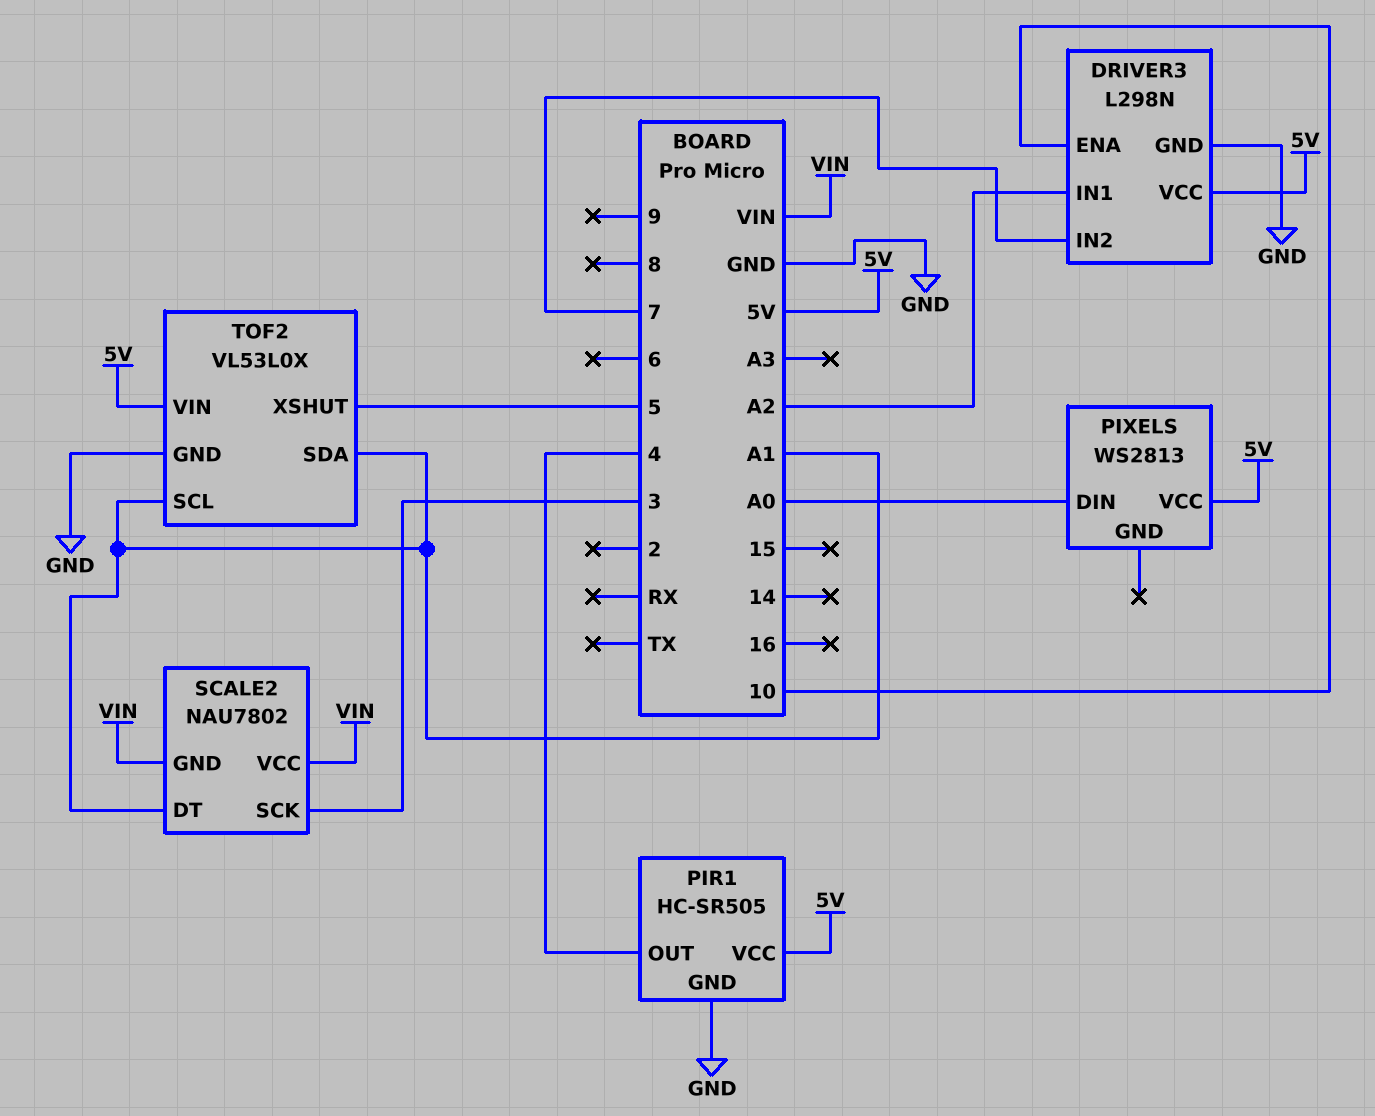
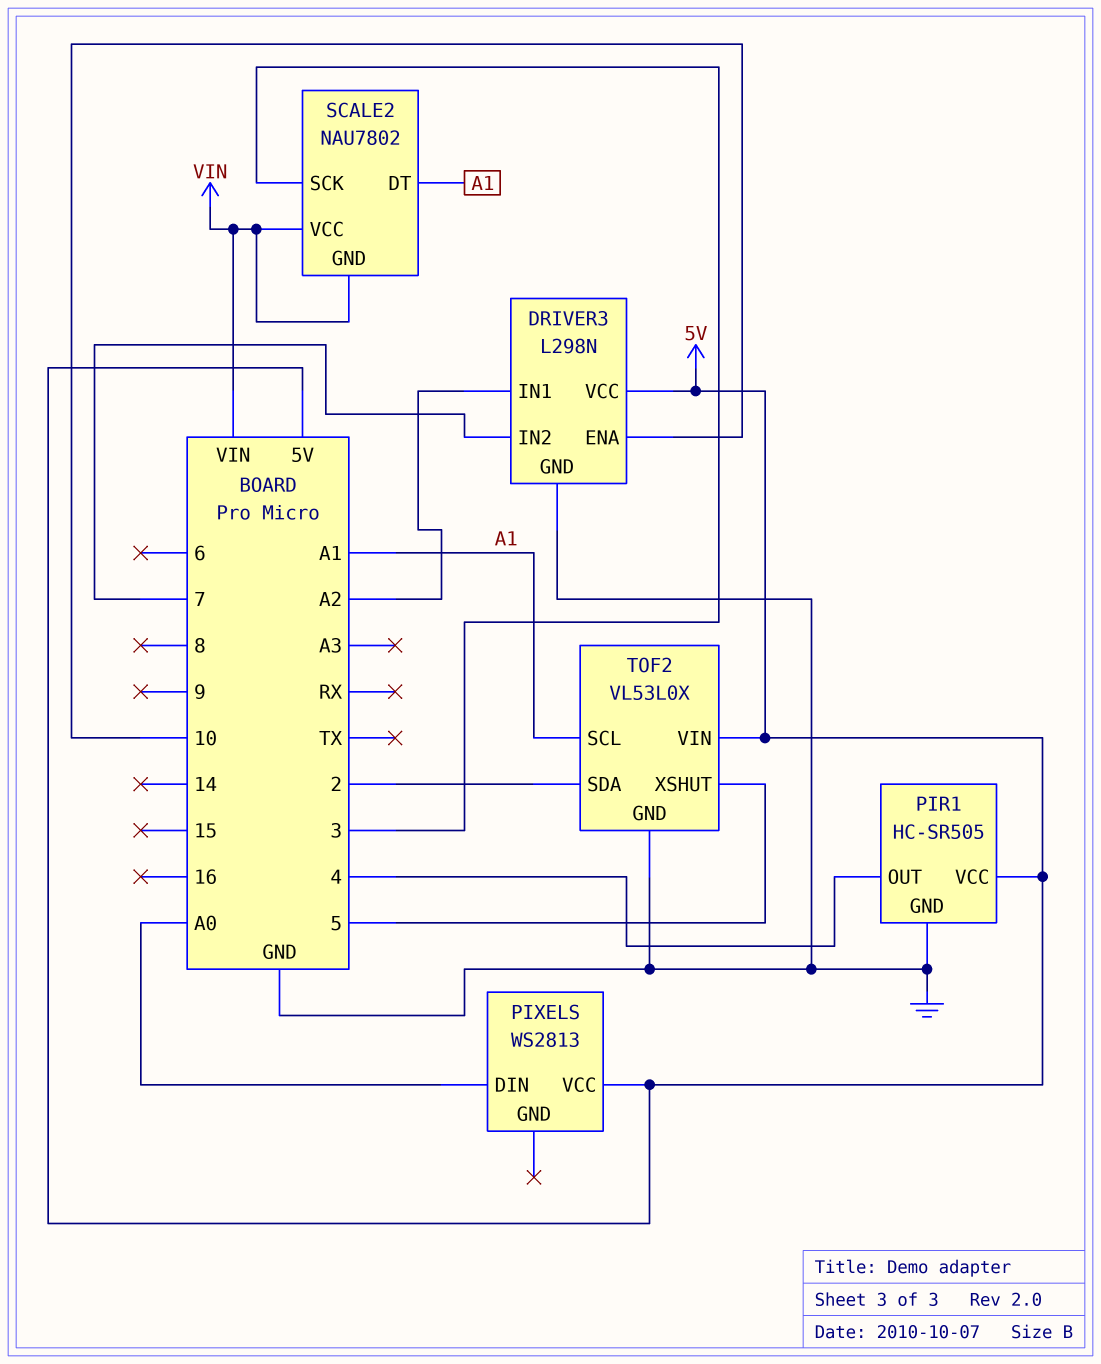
TOF2 pin SDA: A1 -> 2

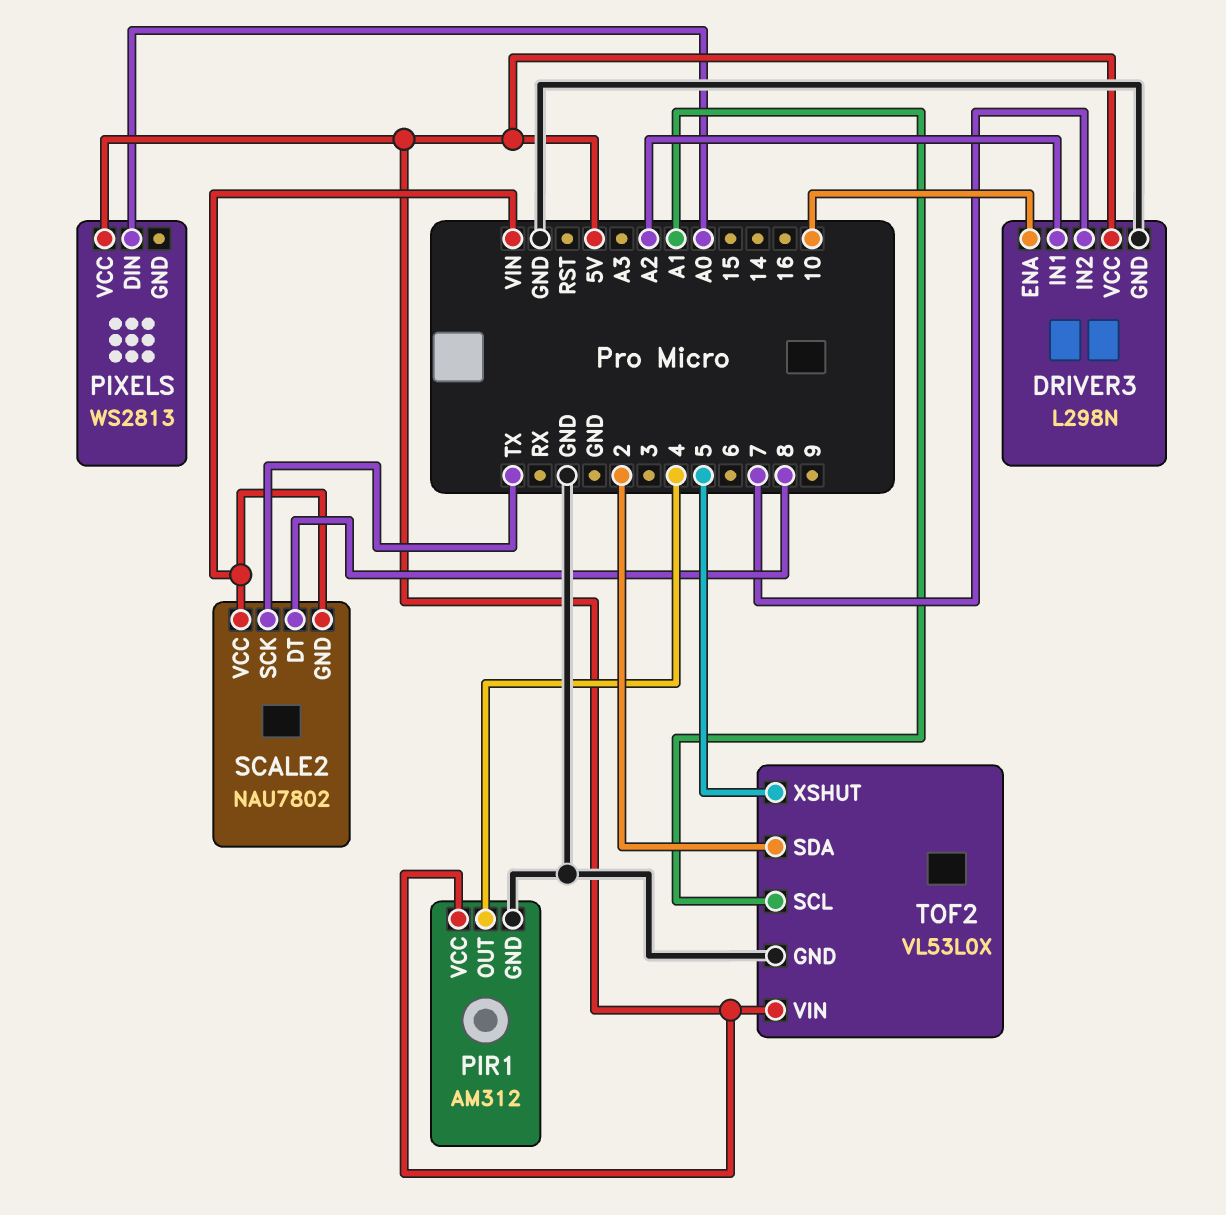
PIR1: HC-SR505 -> AM312
SCALE2 pin DT: A1 -> 8
SCALE2 pin SCK: 3 -> TX

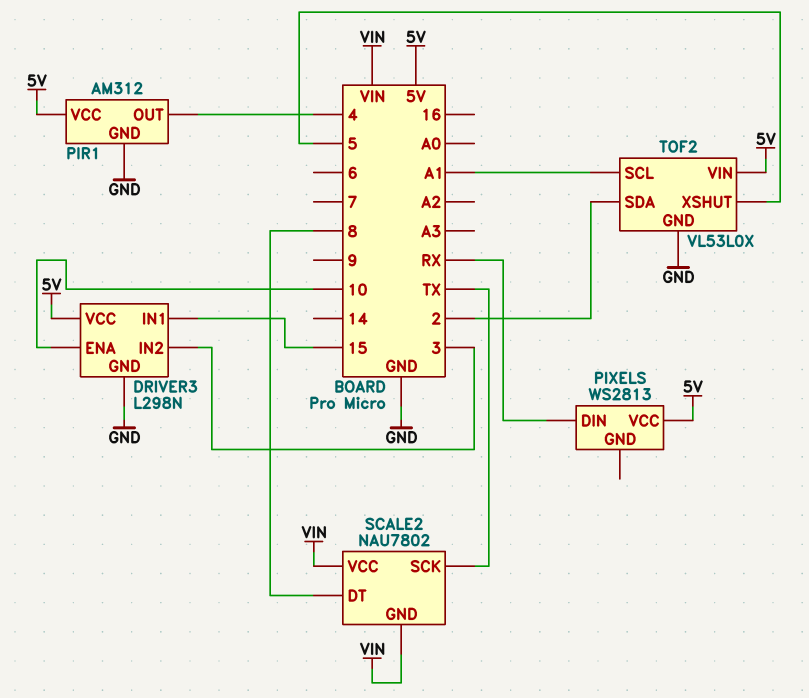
DRIVER3 pin IN1: A2 -> 15
DRIVER3 pin IN2: 7 -> 3
PIXELS pin DIN: A0 -> RX

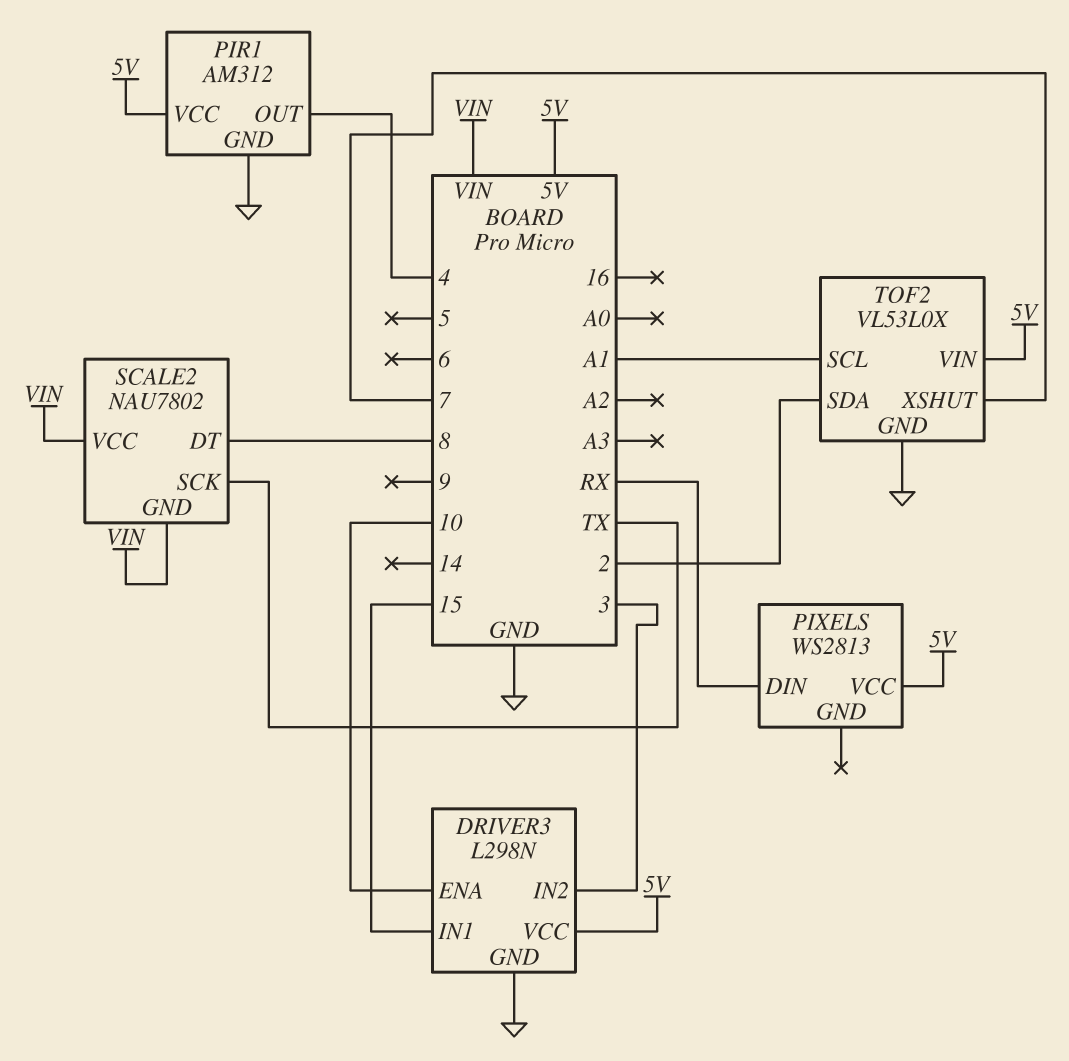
TOF2 pin XSHUT: 5 -> 7

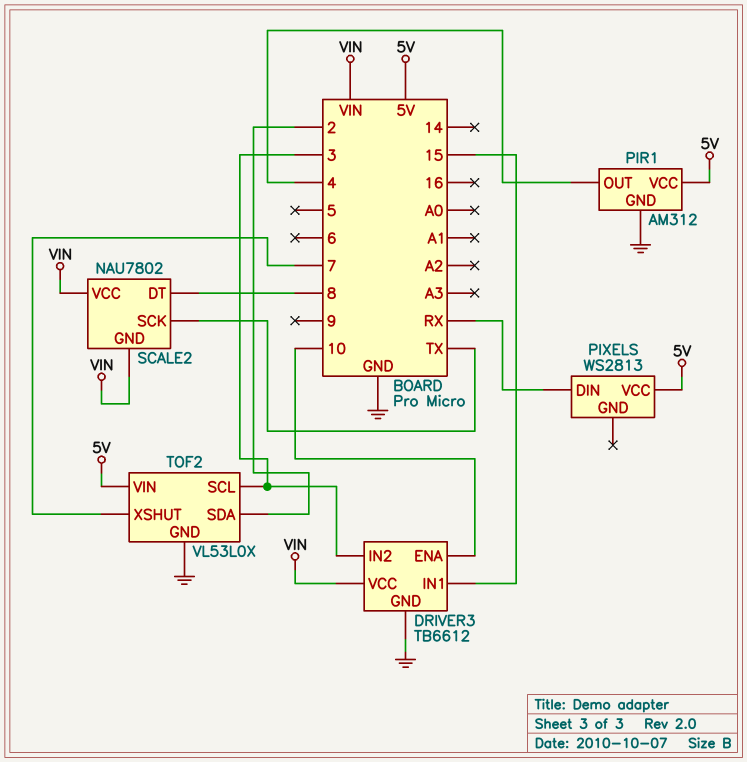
DRIVER3: L298N -> TB6612
DRIVER3 pin VCC: 5V -> VIN
TOF2 pin SCL: A1 -> 3

